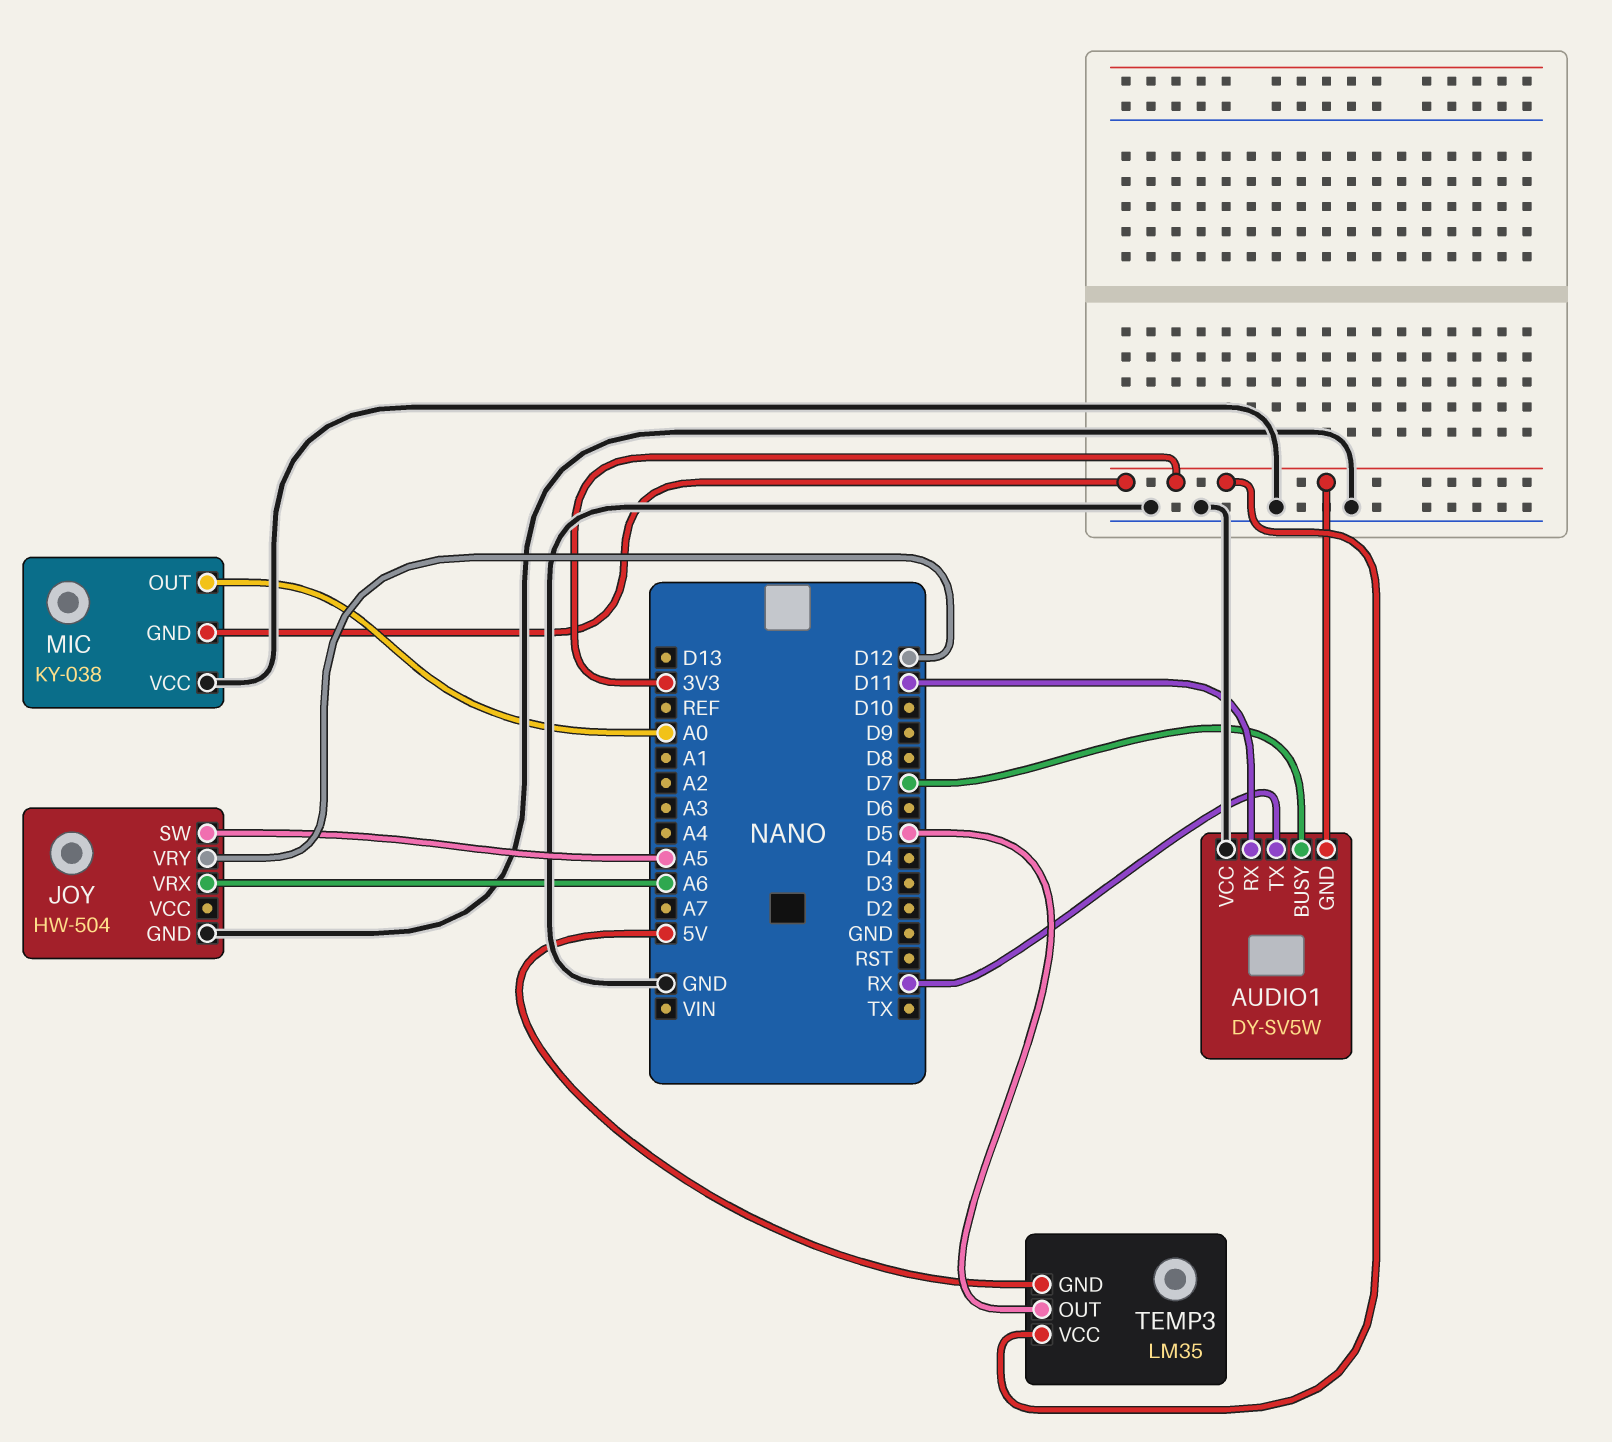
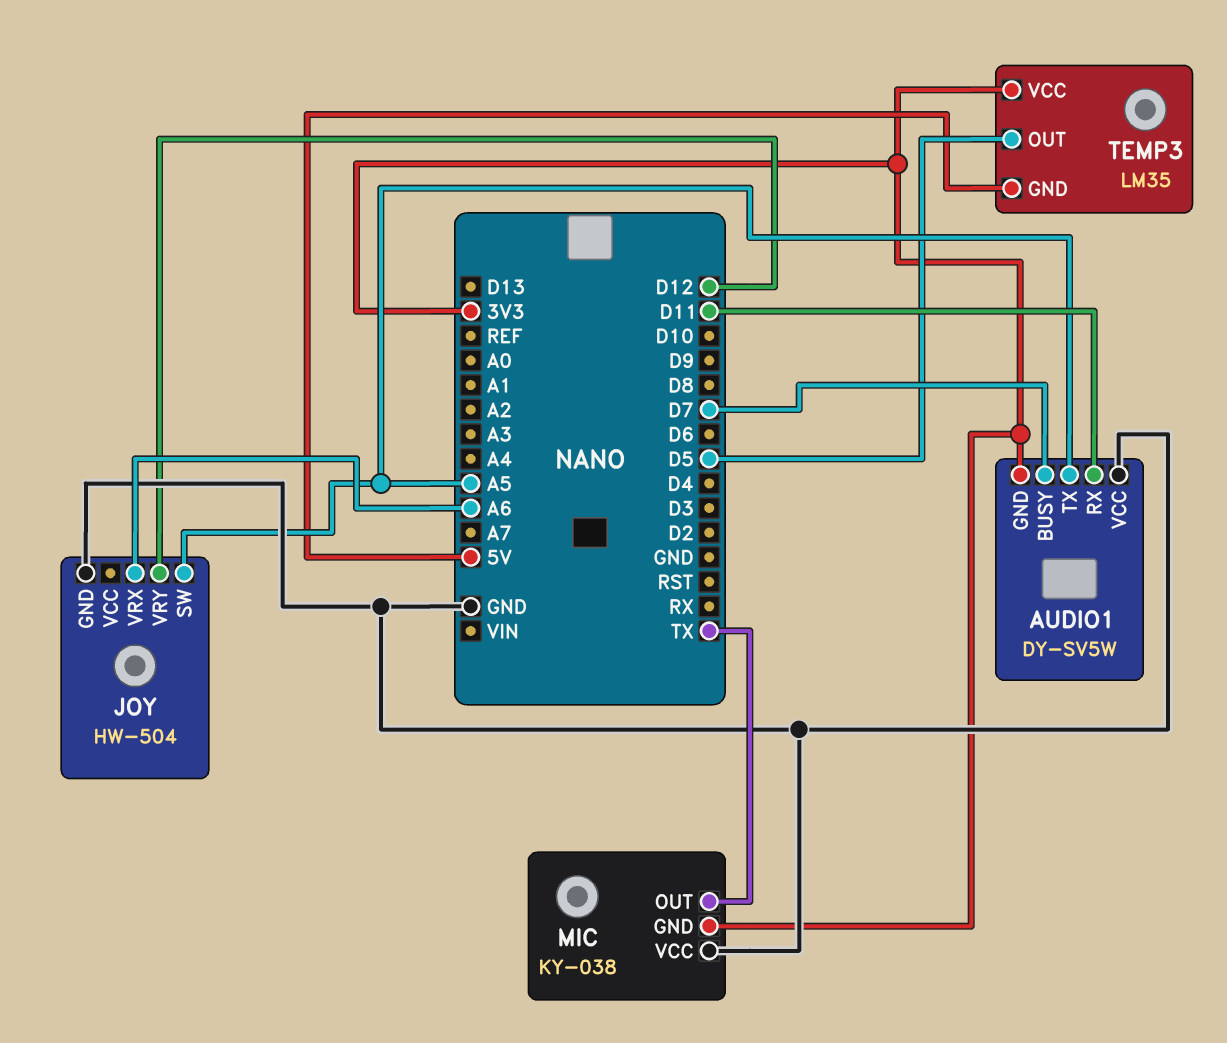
AUDIO1 pin TX: RX -> A5
MIC pin OUT: A0 -> TX

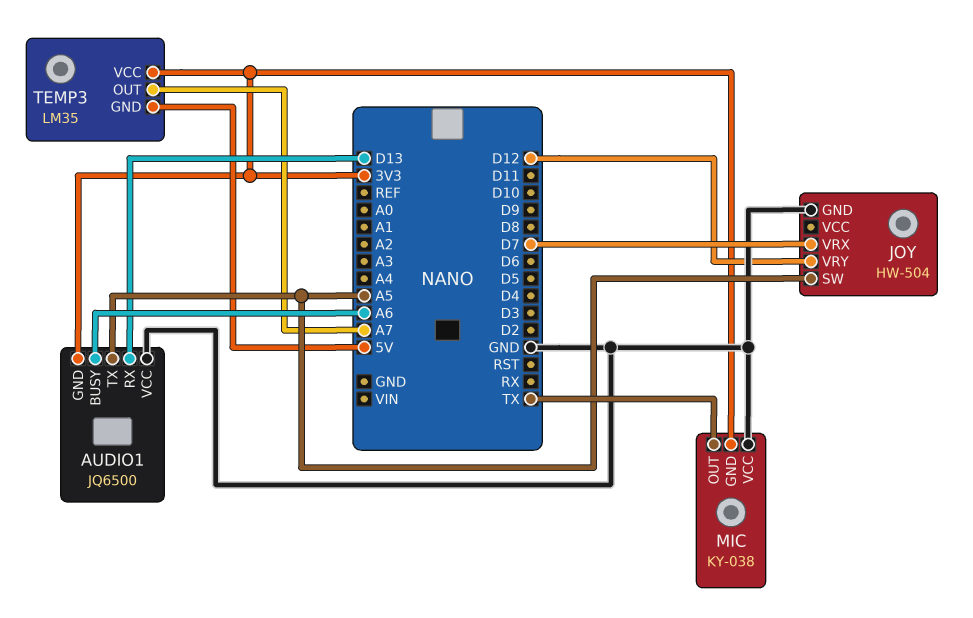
AUDIO1: DY-SV5W -> JQ6500
AUDIO1 pin BUSY: D7 -> A6
AUDIO1 pin RX: D11 -> D13
JOY pin VRX: A6 -> D7
TEMP3 pin OUT: D5 -> A7

